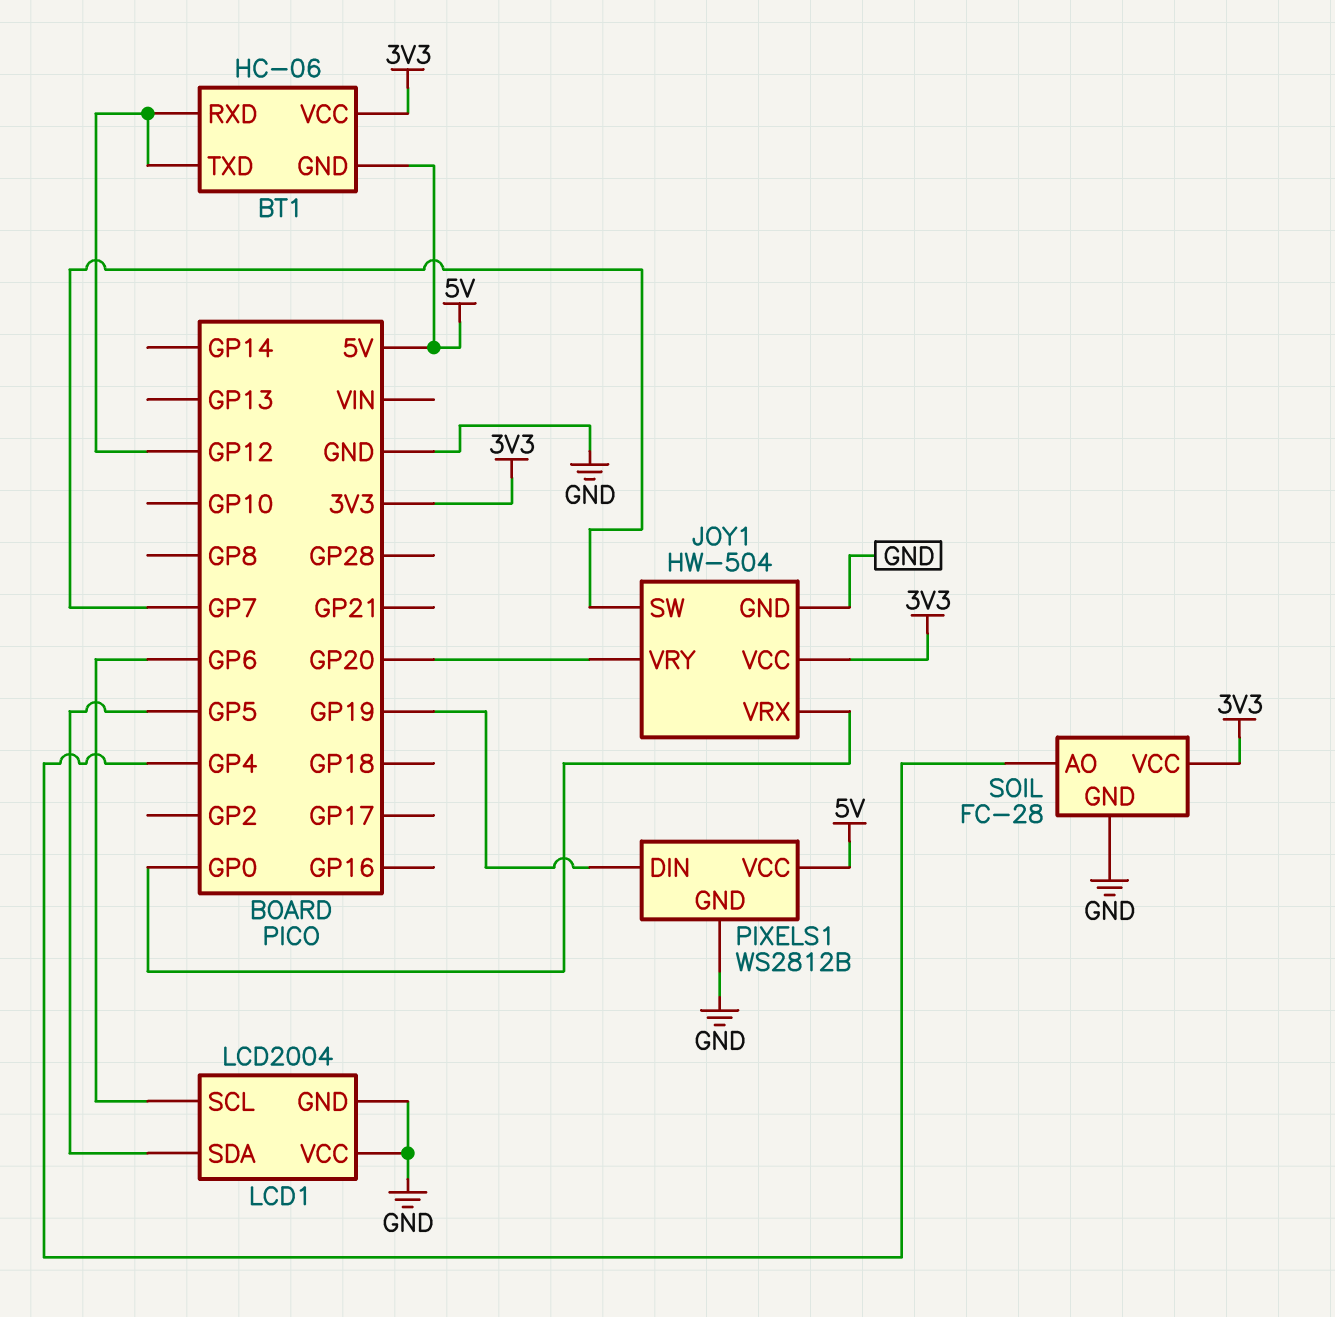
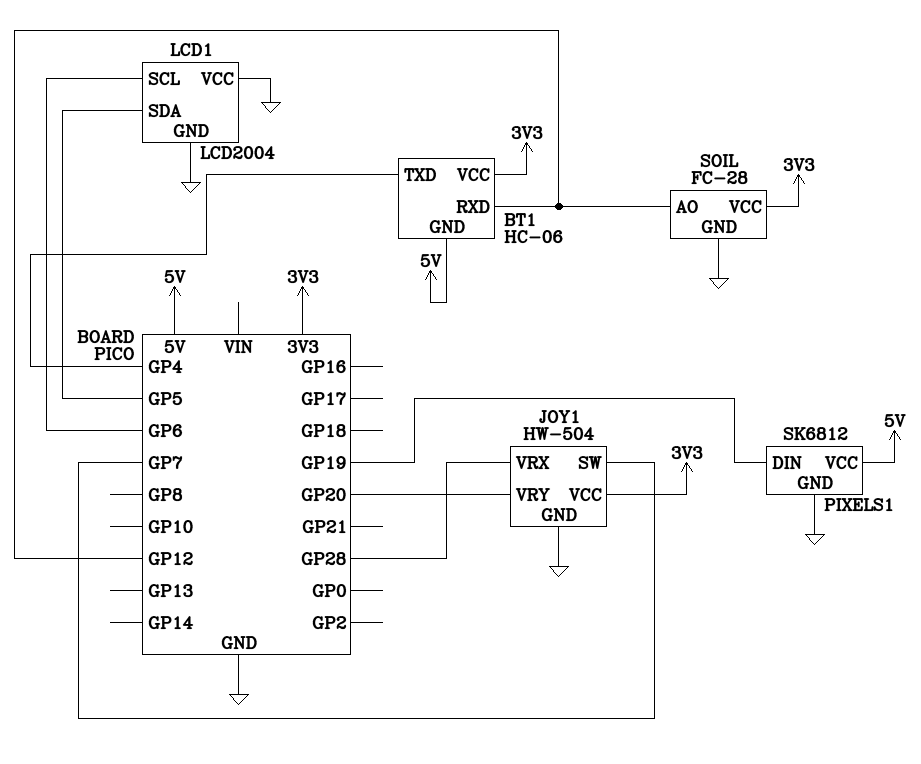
BT1 pin TXD: GP12 -> GP4
JOY1 pin VRX: GP0 -> GP28
PIXELS1: WS2812B -> SK6812
SOIL pin AO: GP4 -> GP12

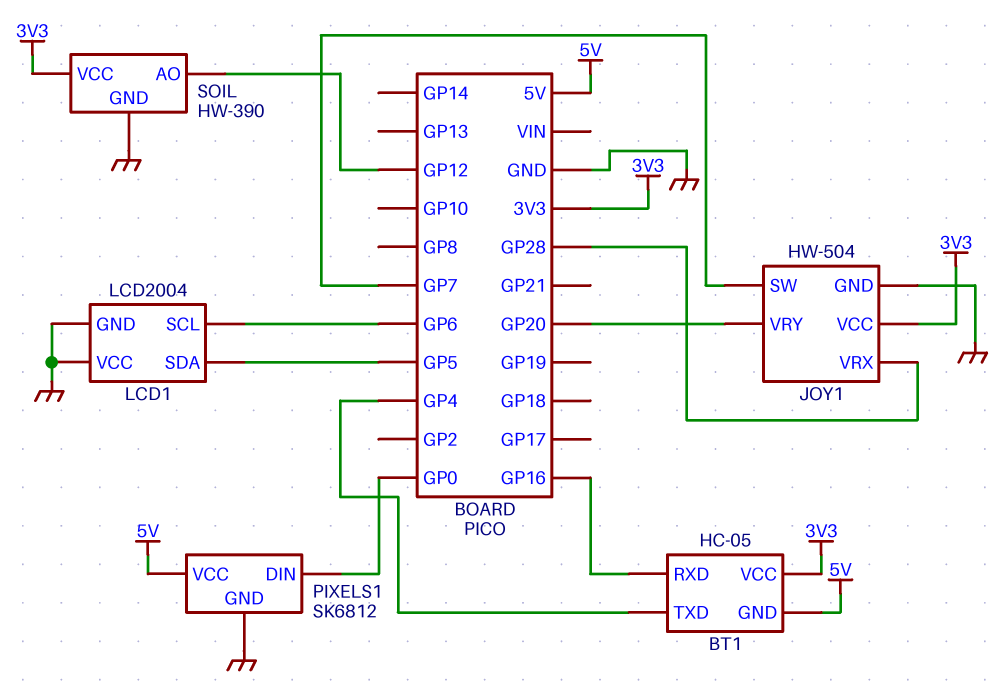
BT1: HC-06 -> HC-05
BT1 pin RXD: GP12 -> GP16
PIXELS1 pin DIN: GP19 -> GP0
SOIL: FC-28 -> HW-390

